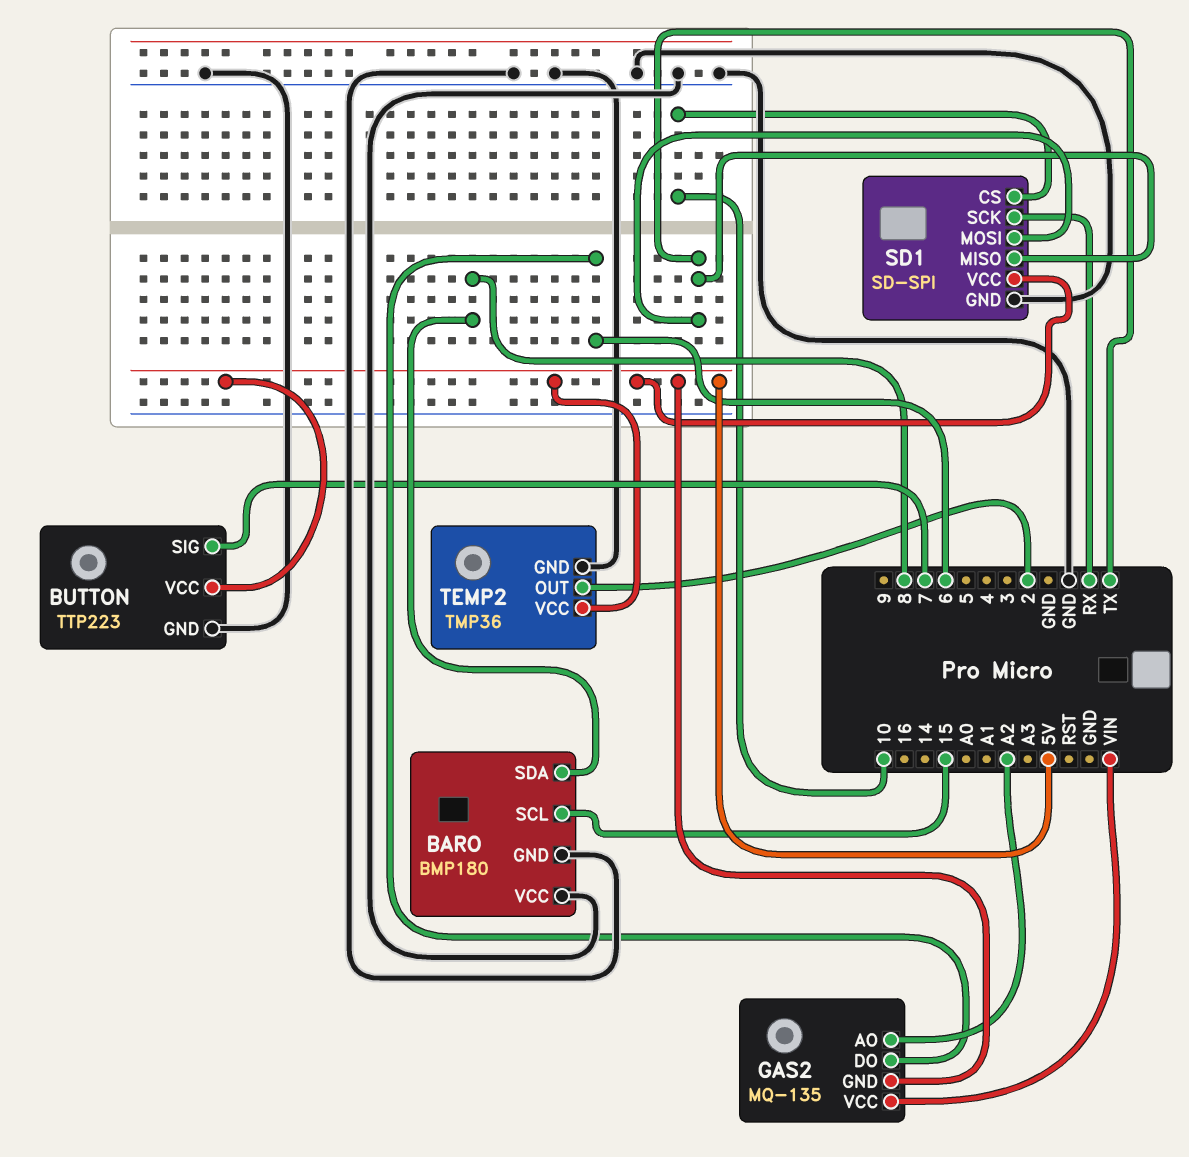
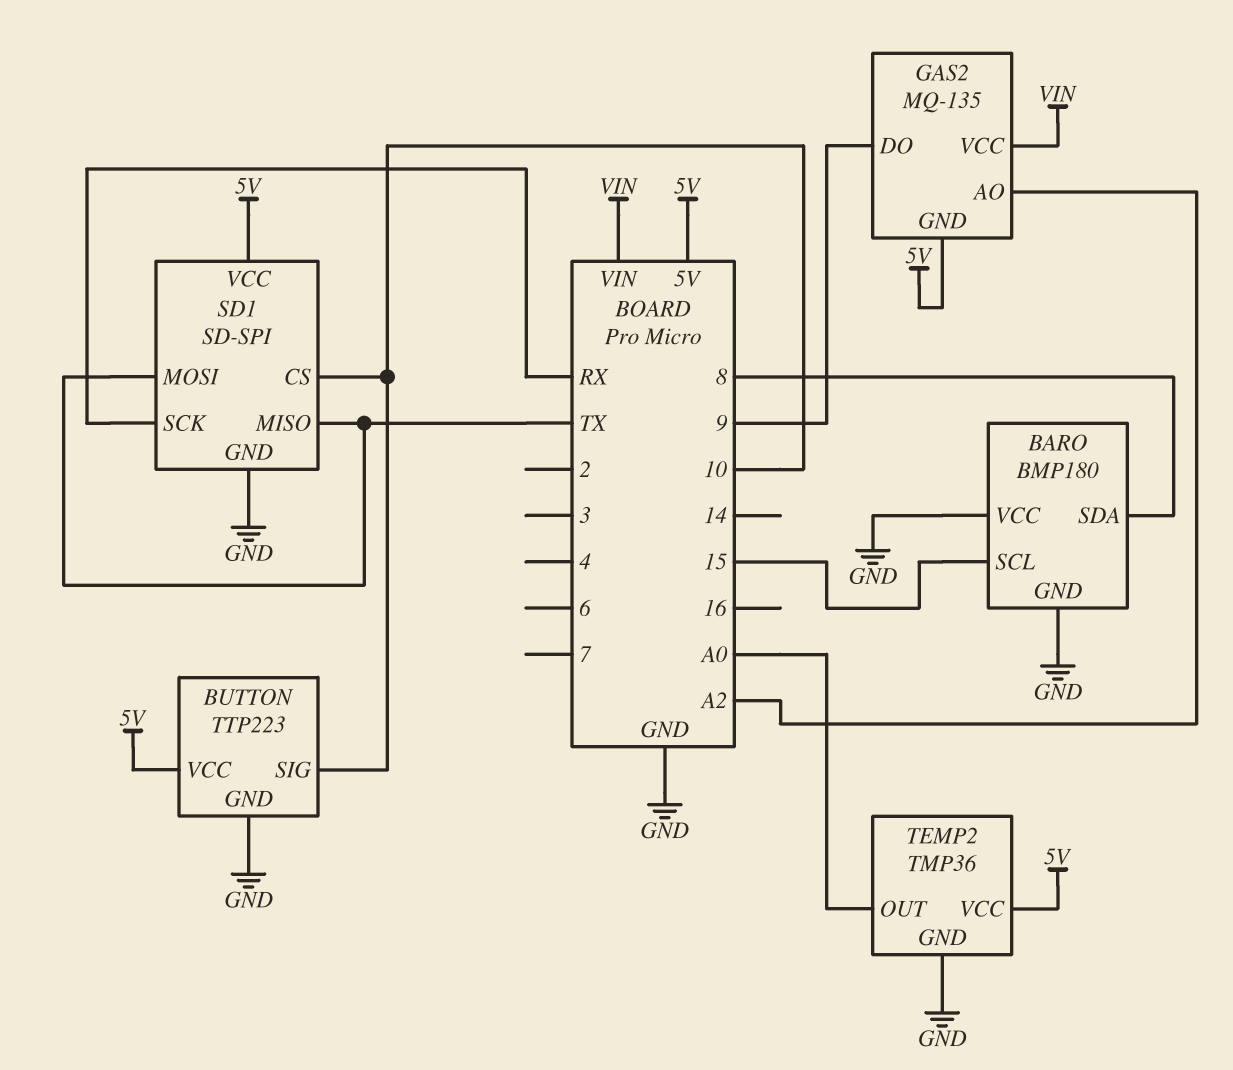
BUTTON pin SIG: 7 -> 10
GAS2 pin DO: 6 -> 9
TEMP2 pin OUT: 2 -> A0

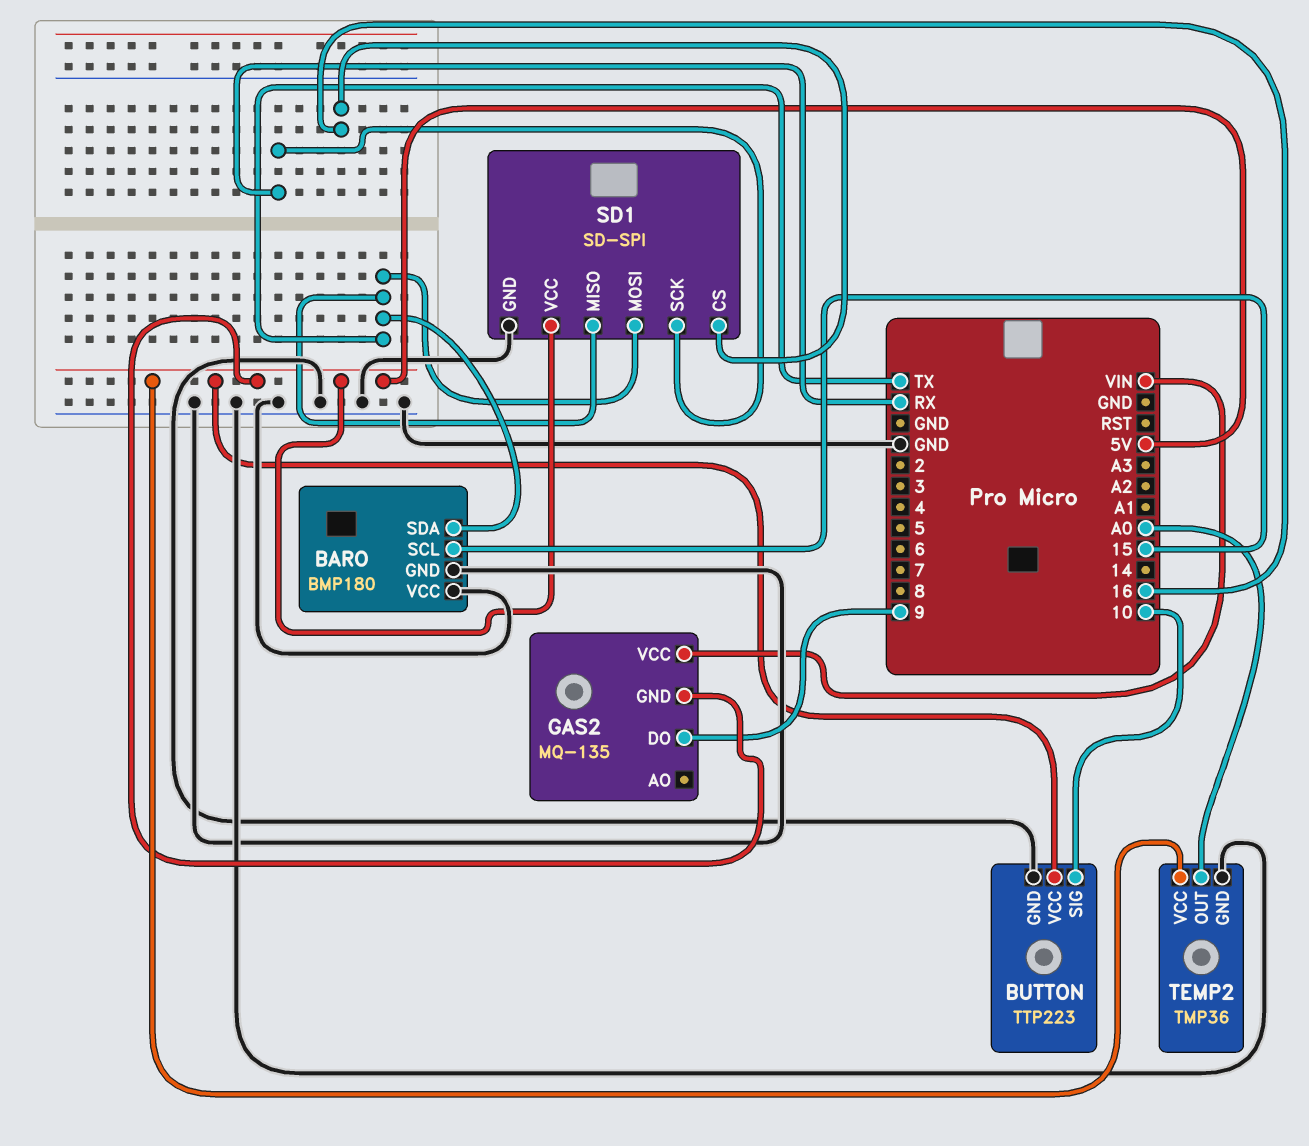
BARO pin SDA: 8 -> TX
GAS2 pin AO: A2 -> none
SD1 pin CS: 10 -> 16

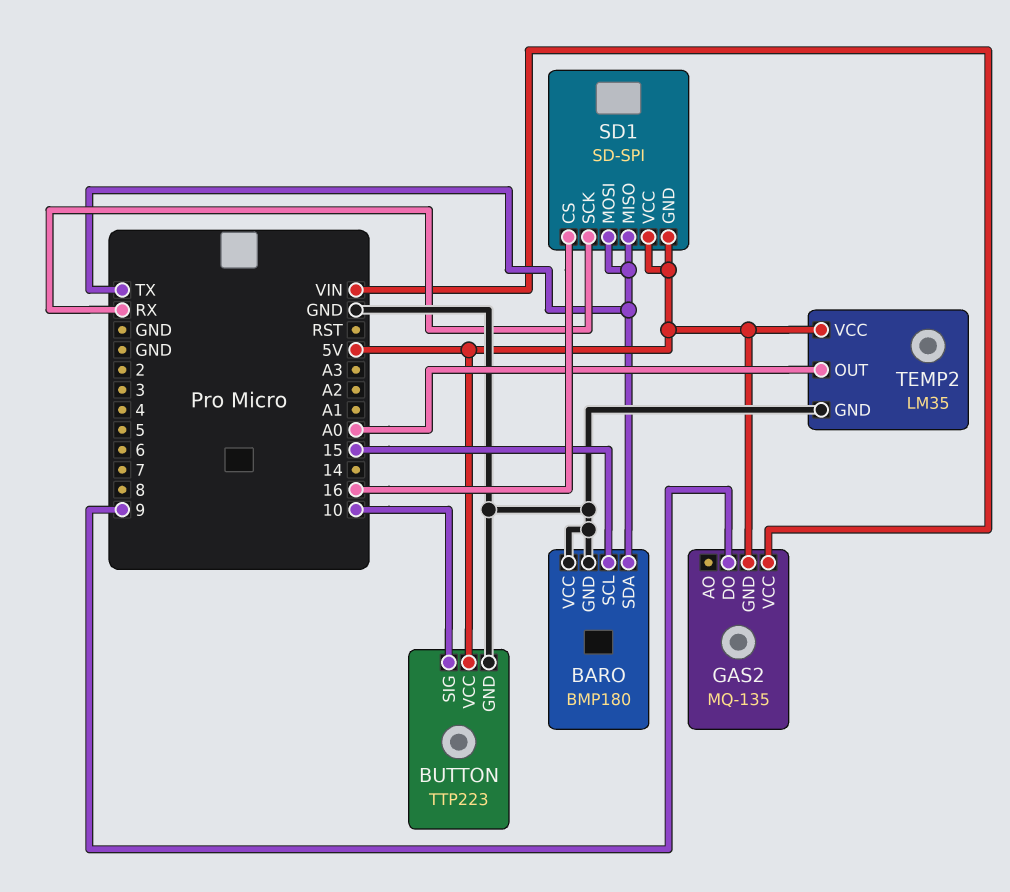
SD1 pin GND: GND -> 5V
TEMP2: TMP36 -> LM35

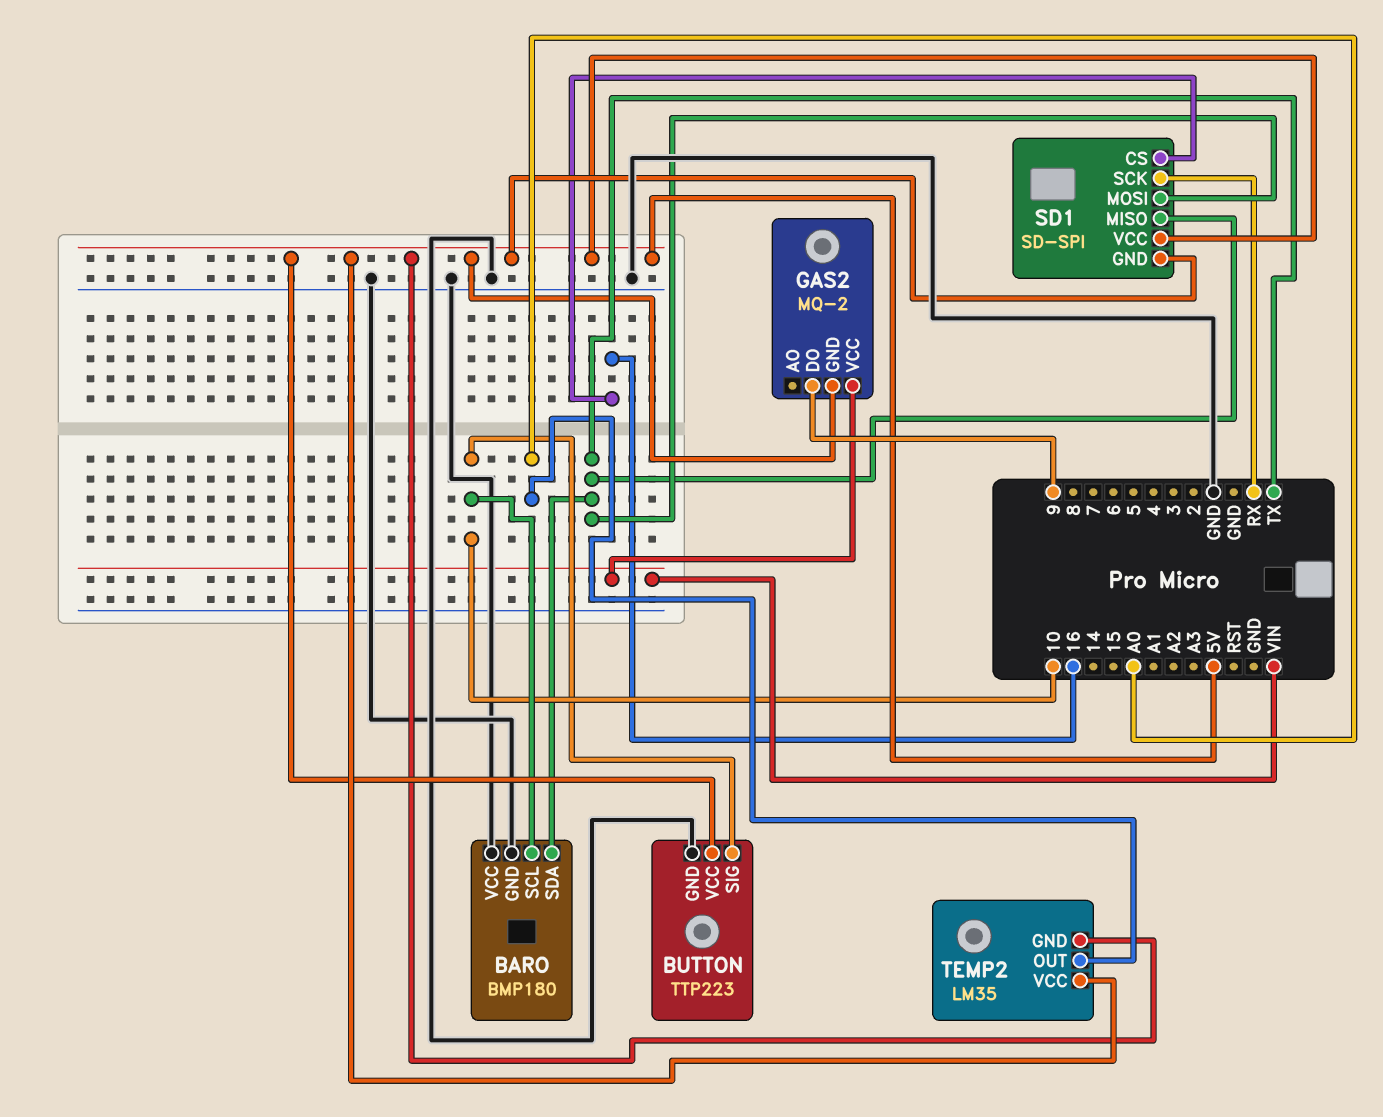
BARO pin SCL: 15 -> 10
GAS2: MQ-135 -> MQ-2
TEMP2 pin GND: GND -> 5V

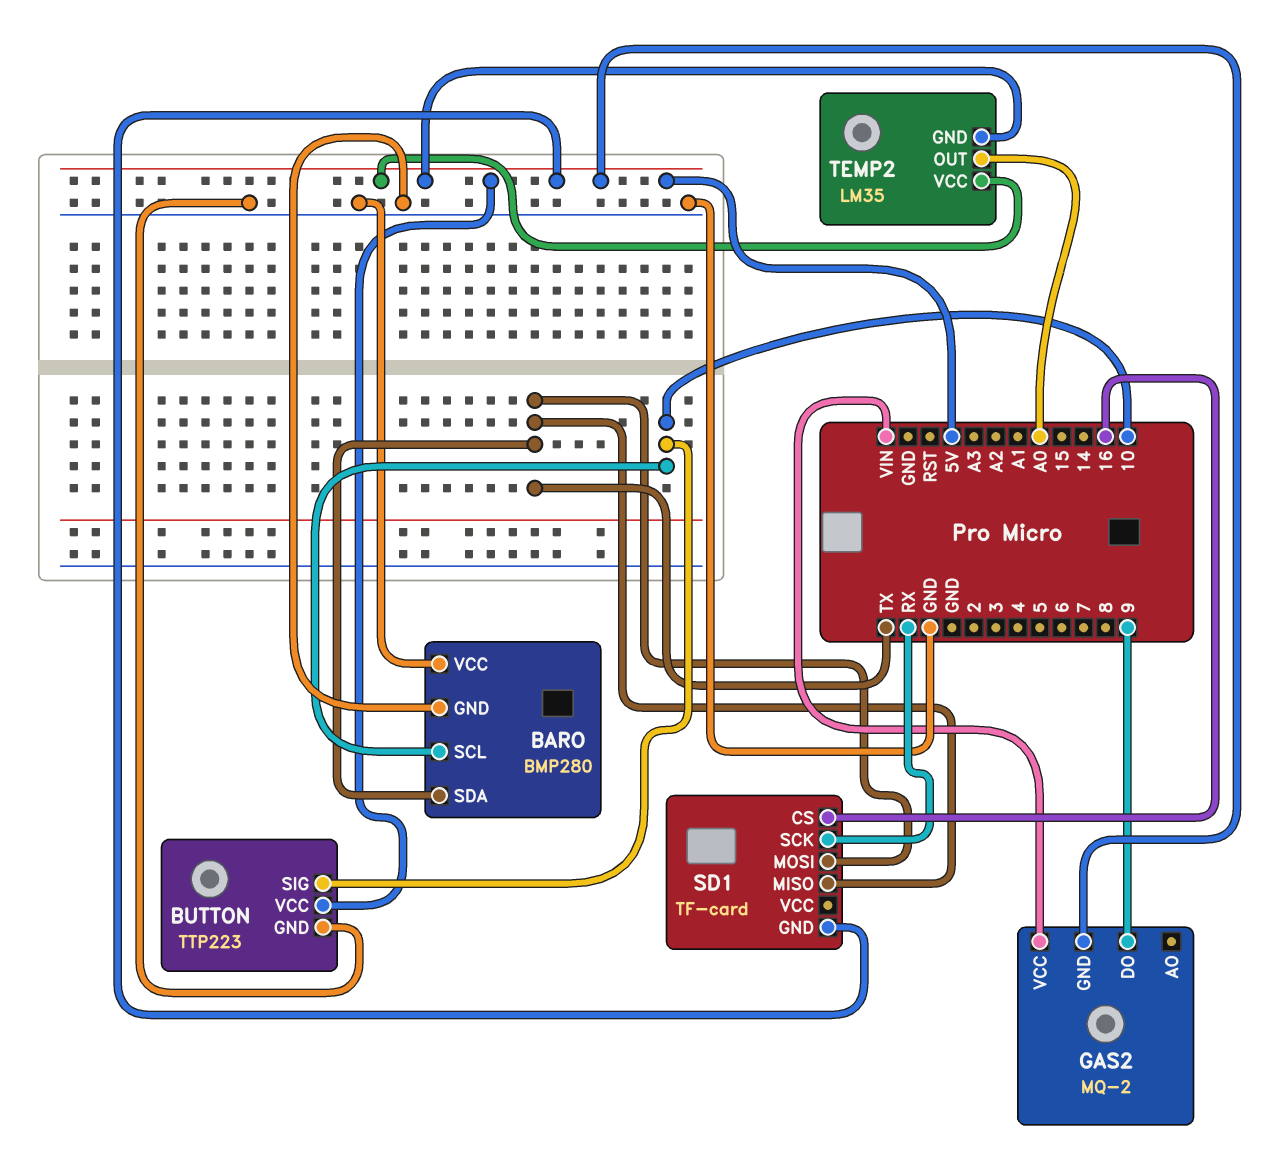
BARO: BMP180 -> BMP280
SD1: SD-SPI -> TF-card
SD1 pin VCC: 5V -> none

